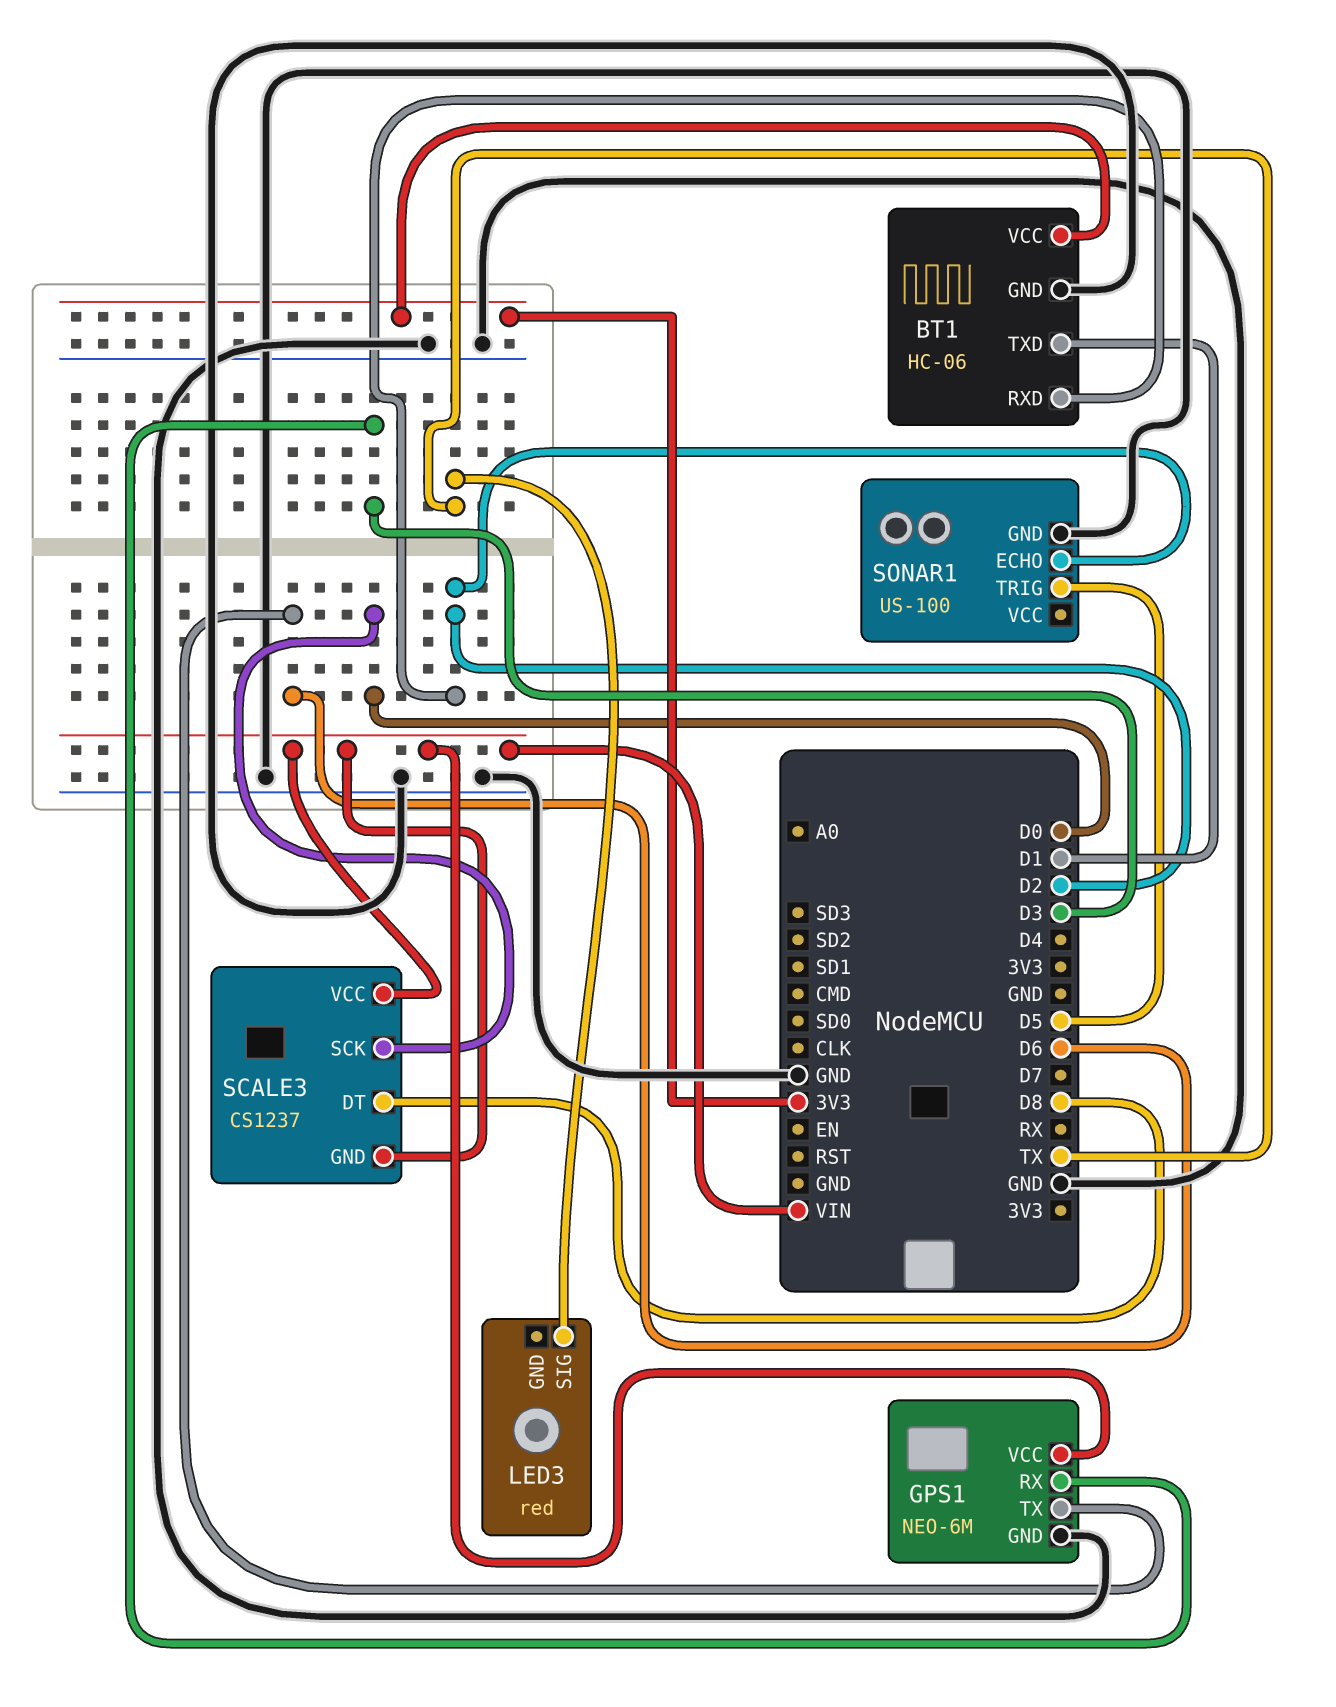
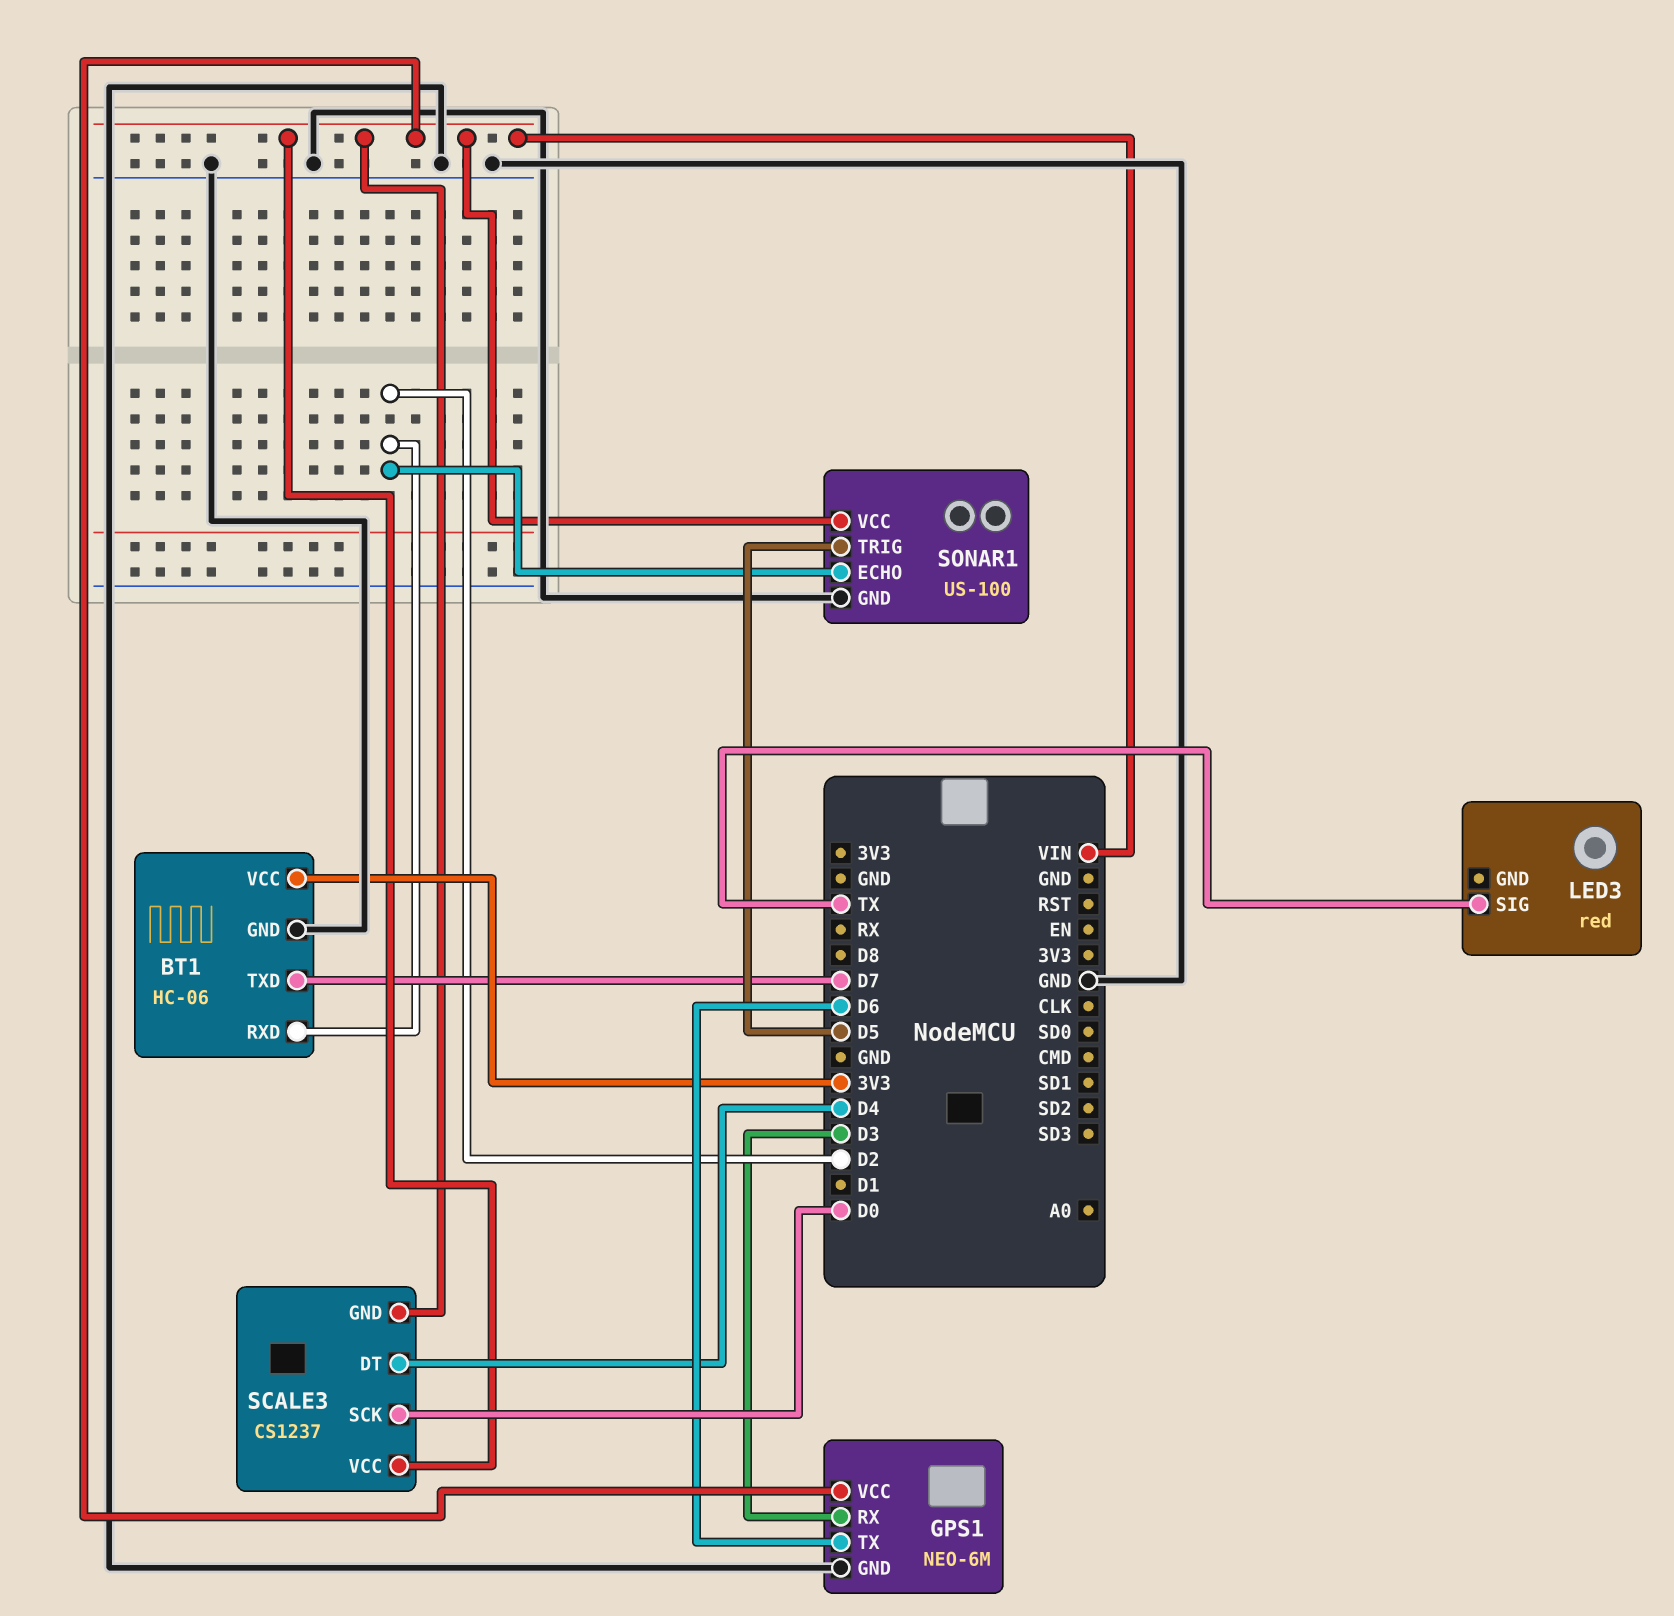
BT1 pin TXD: D1 -> D7
SCALE3 pin DT: D8 -> D4
SONAR1 pin VCC: none -> VIN

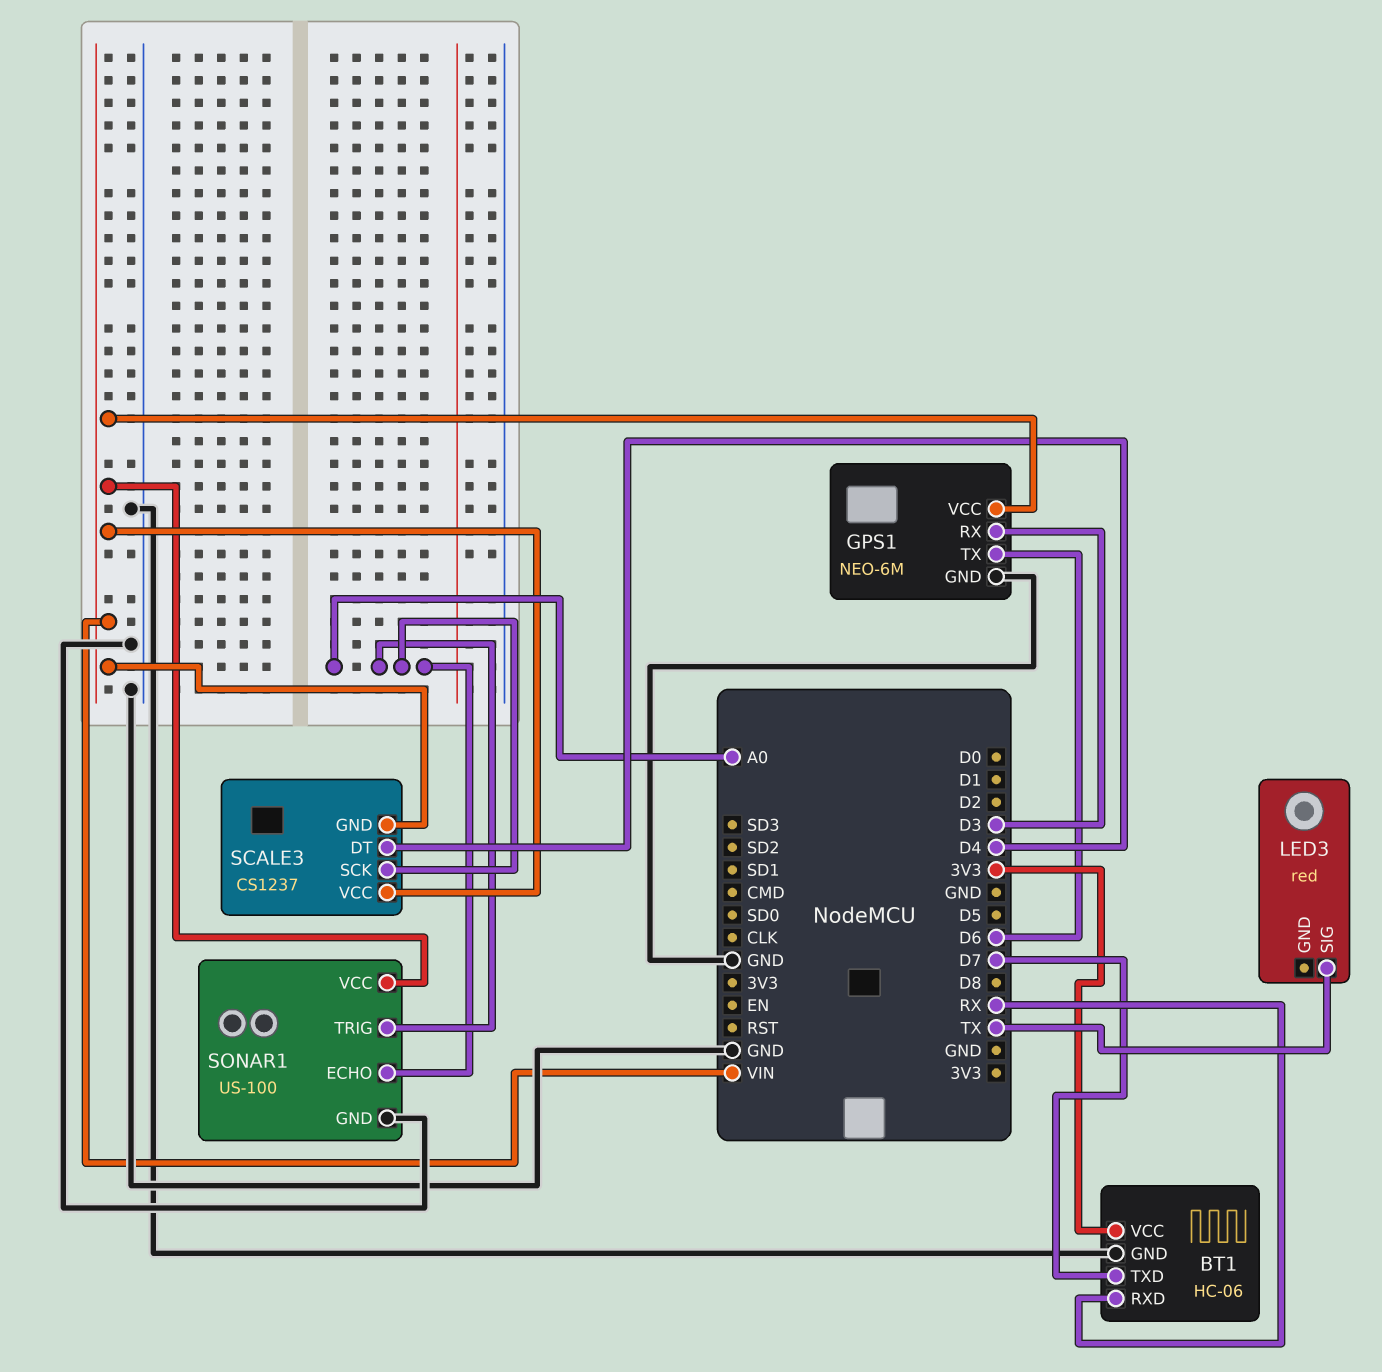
BT1 pin RXD: D2 -> RX
SCALE3 pin SCK: D0 -> A0
SONAR1 pin ECHO: D2 -> A0
SONAR1 pin TRIG: D5 -> A0

